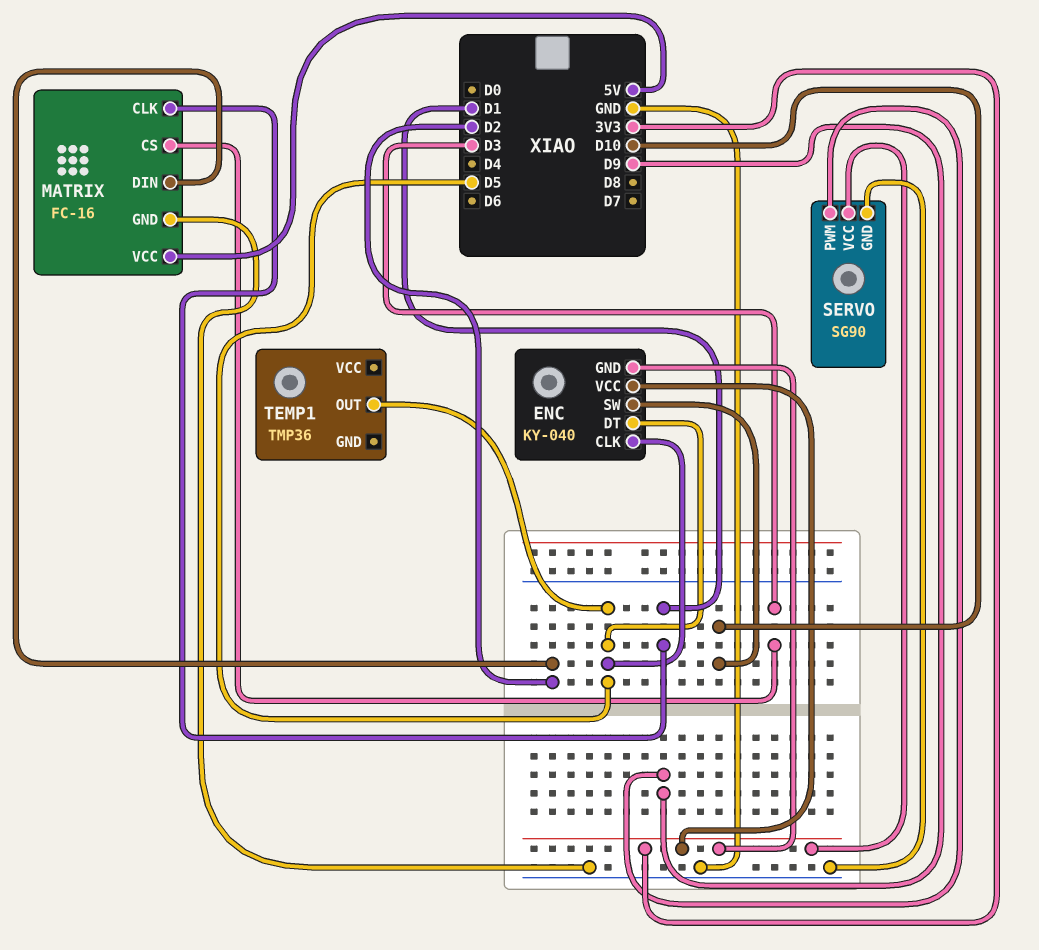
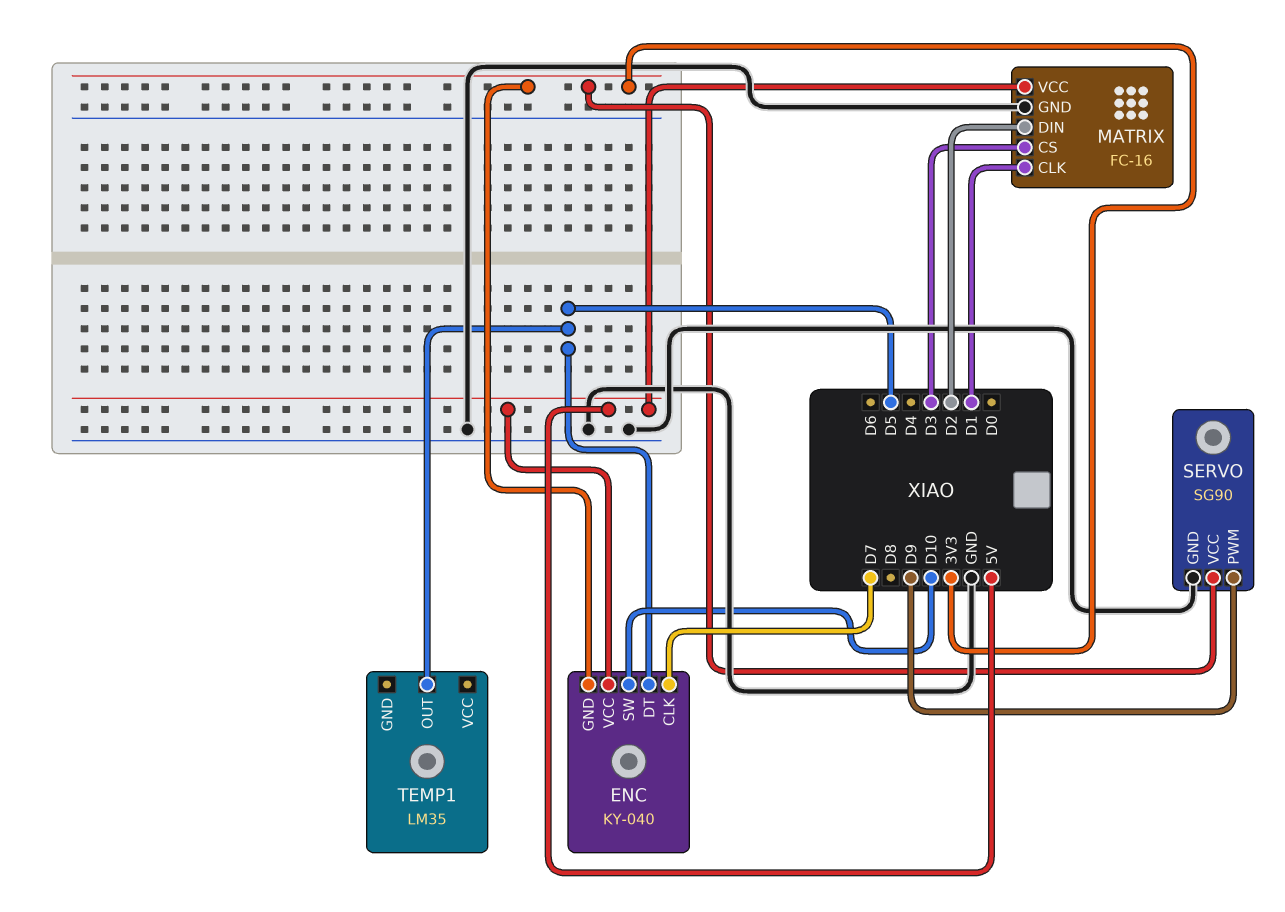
ENC pin CLK: D5 -> D7
ENC pin VCC: 3V3 -> 5V
TEMP1: TMP36 -> LM35

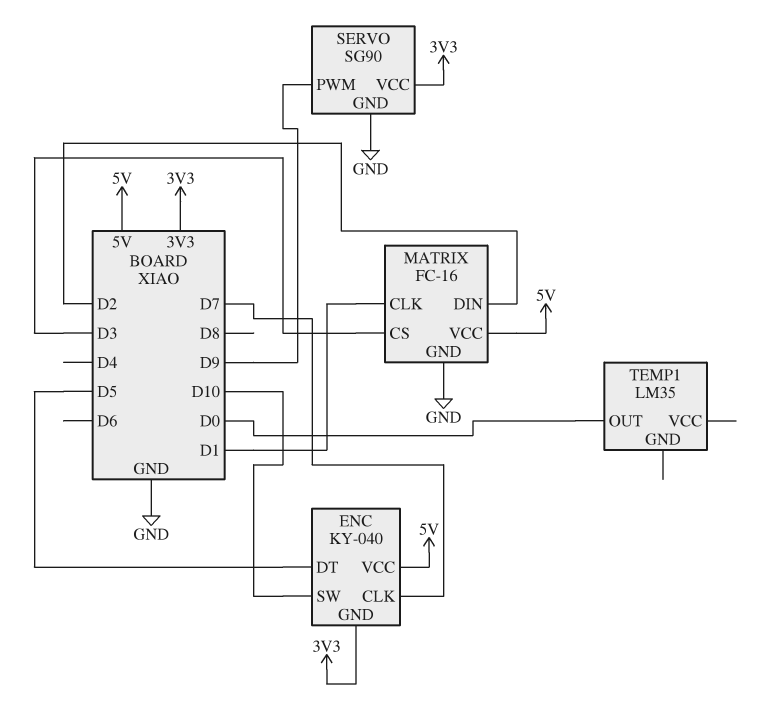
TEMP1 pin OUT: D5 -> D0

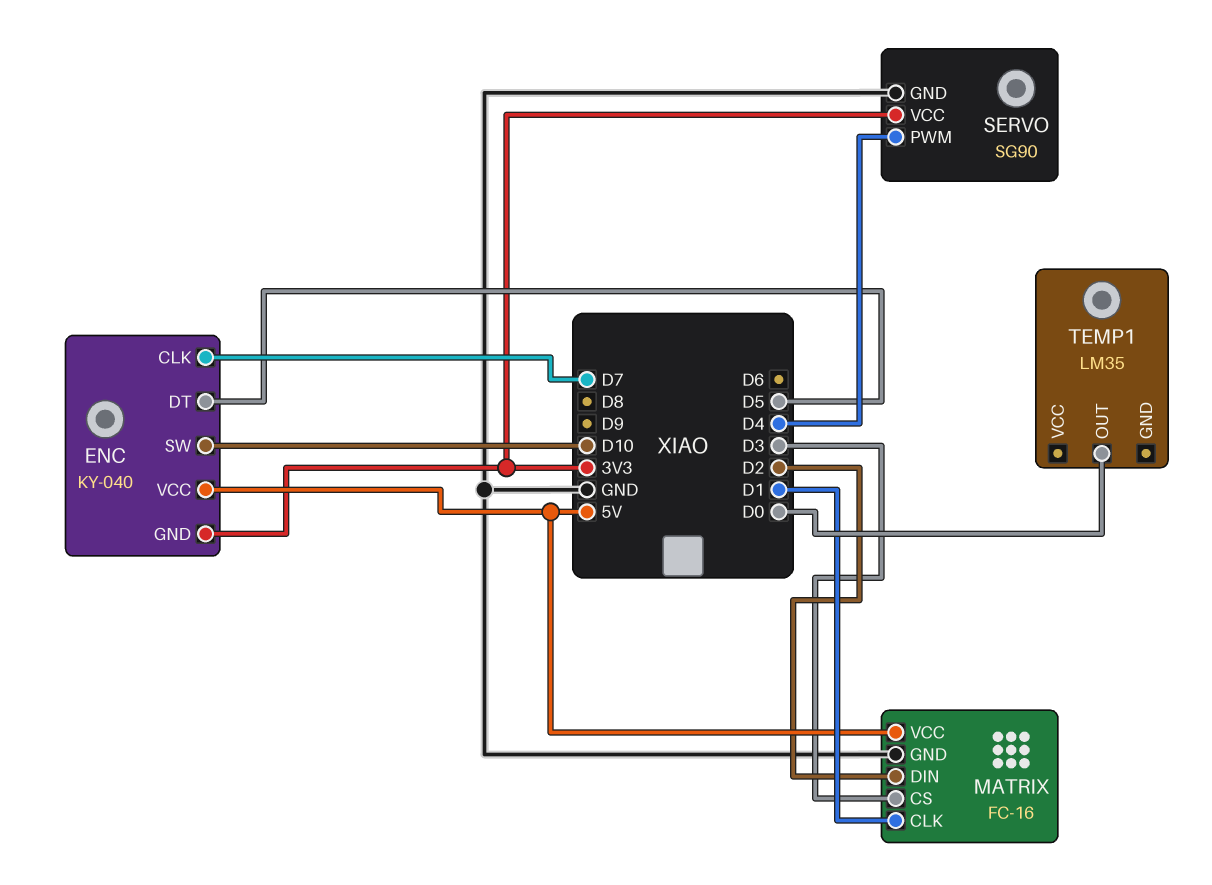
SERVO pin PWM: D9 -> D4

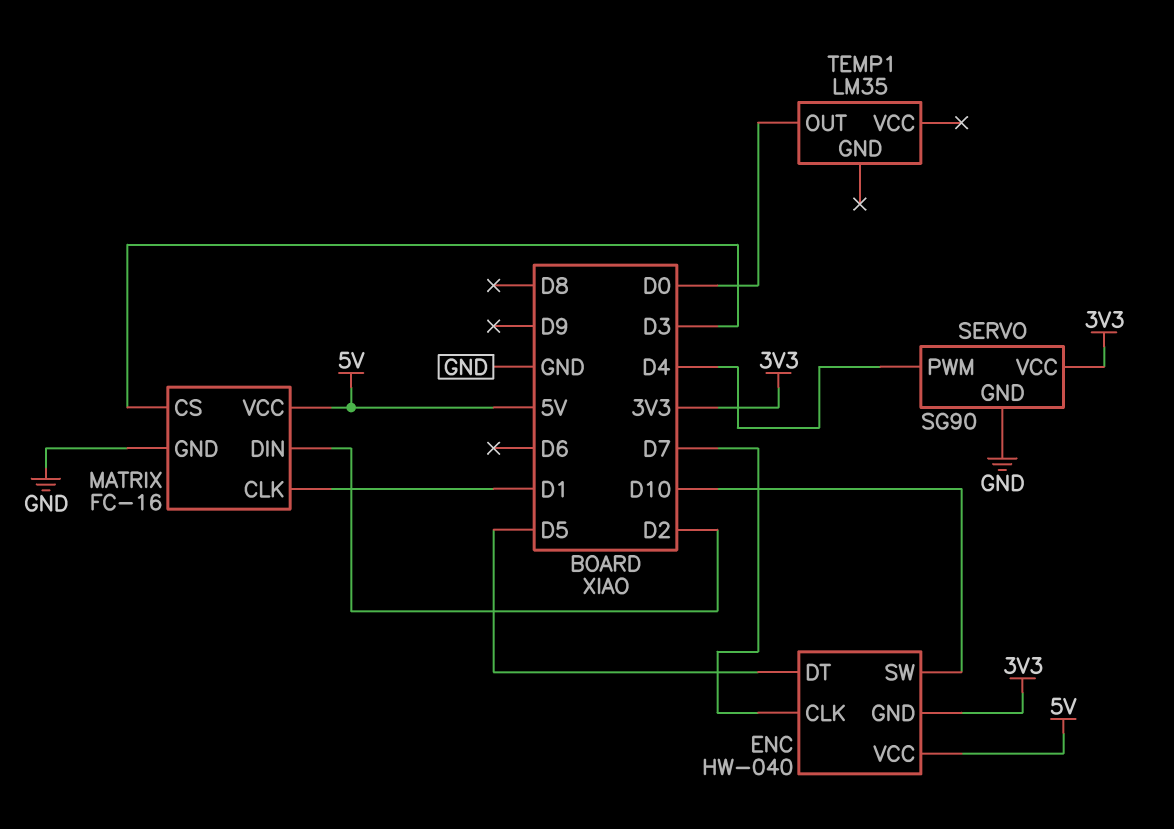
ENC: KY-040 -> HW-040

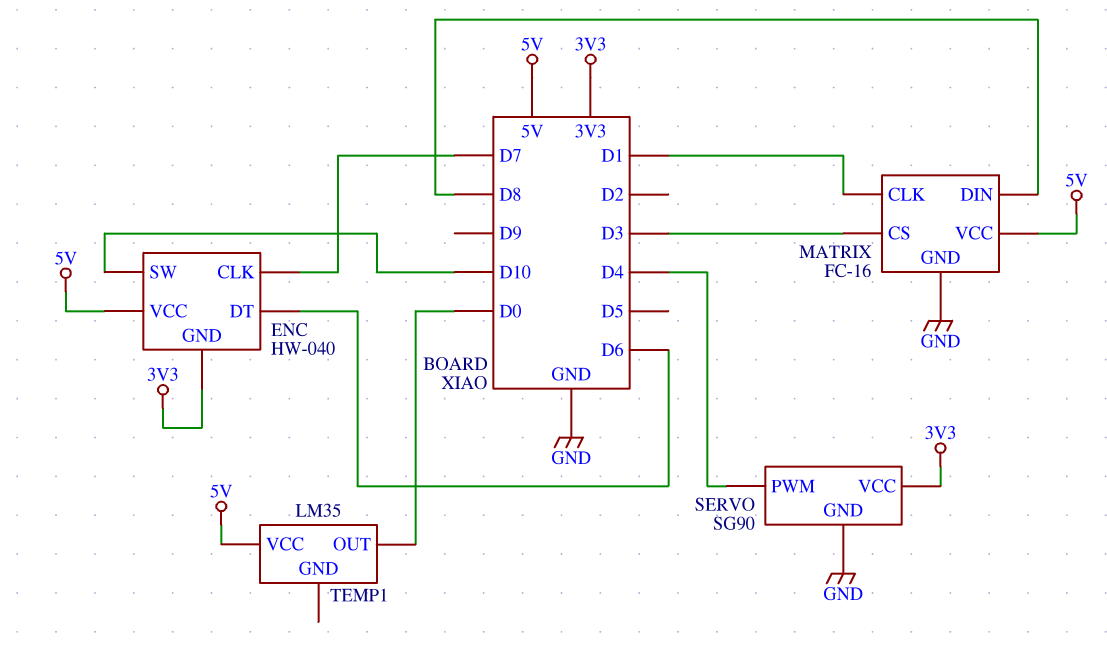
ENC pin DT: D5 -> D6
MATRIX pin DIN: D2 -> D8
TEMP1 pin VCC: none -> 5V

